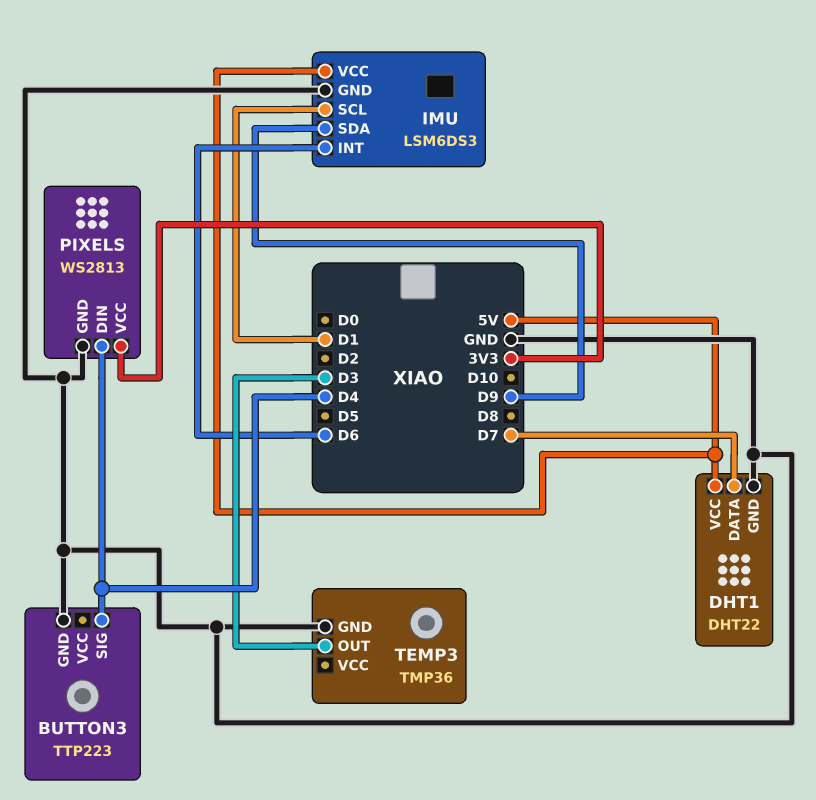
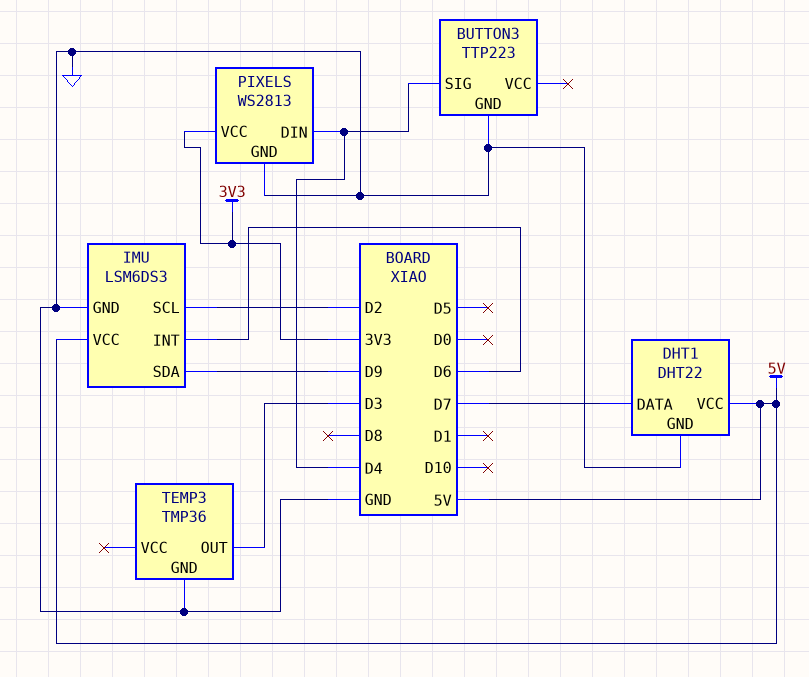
IMU pin SCL: D1 -> D2

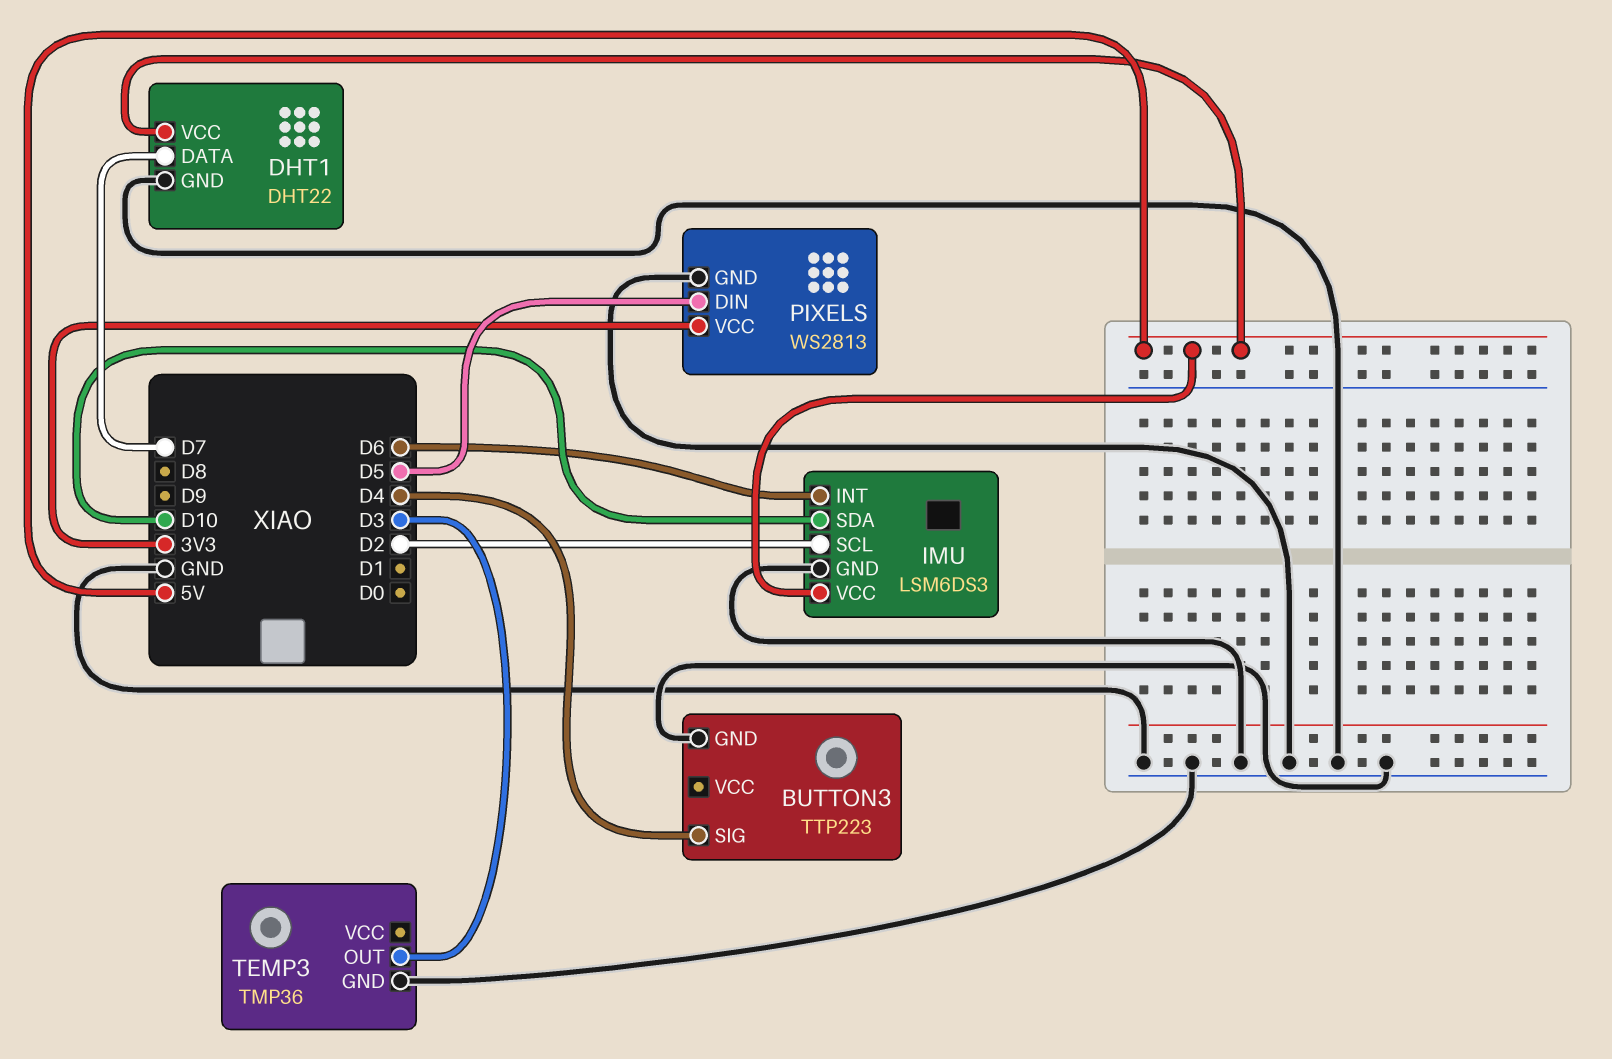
IMU pin SDA: D9 -> D10
PIXELS pin DIN: D4 -> D5

